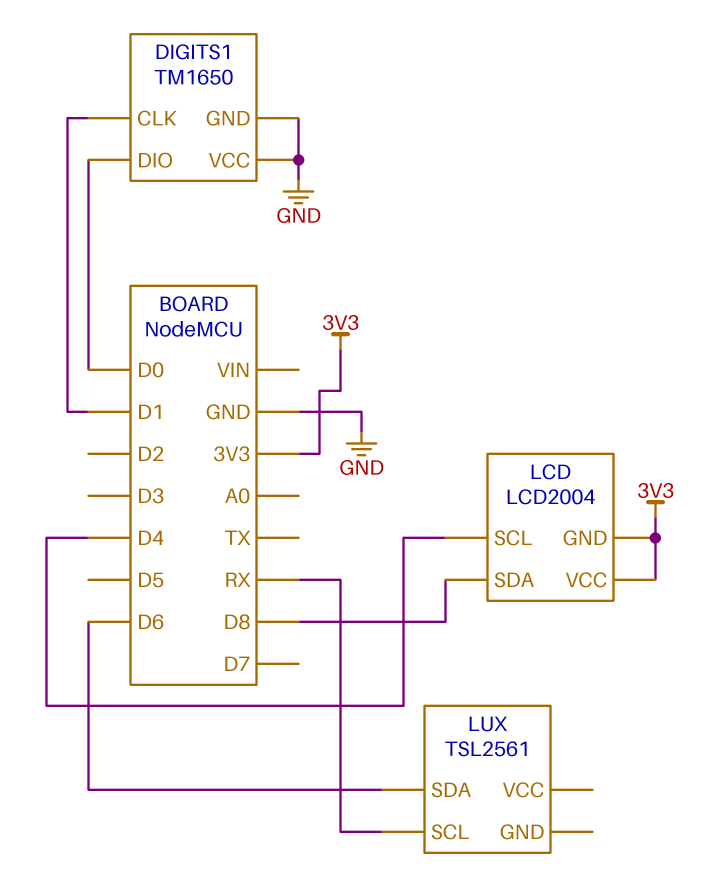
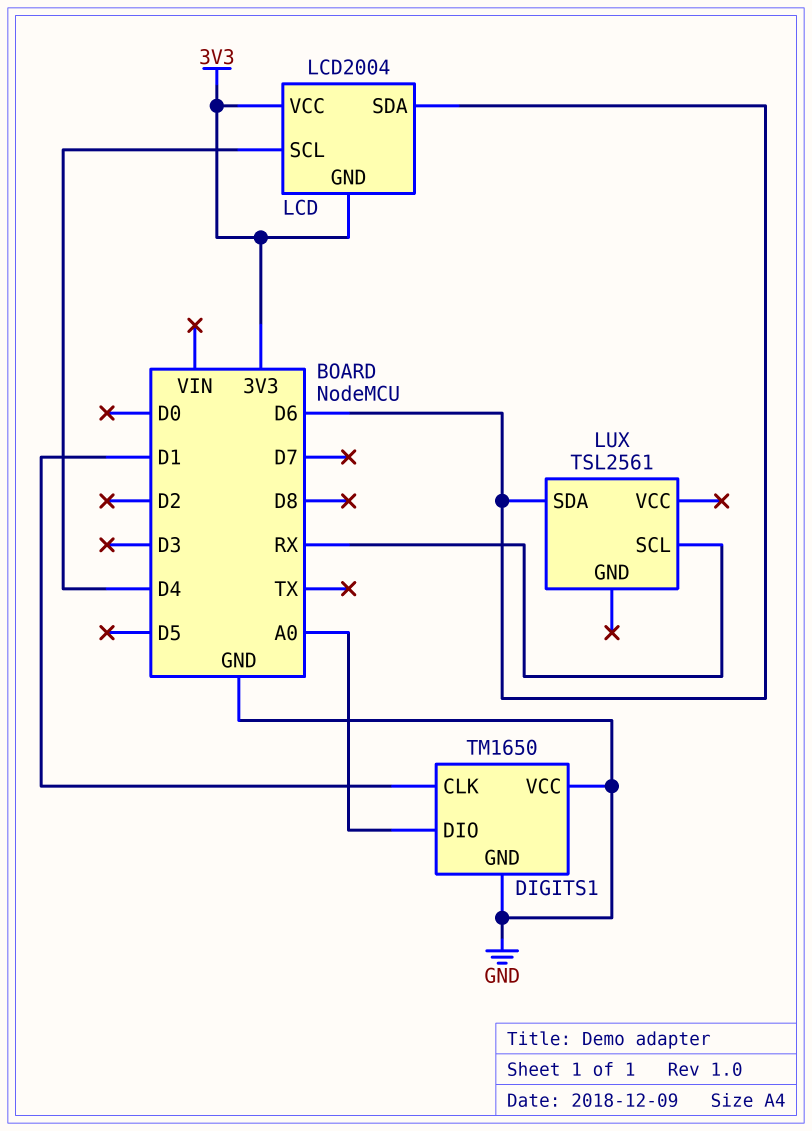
DIGITS1 pin DIO: D0 -> A0
LCD pin SDA: D8 -> D6

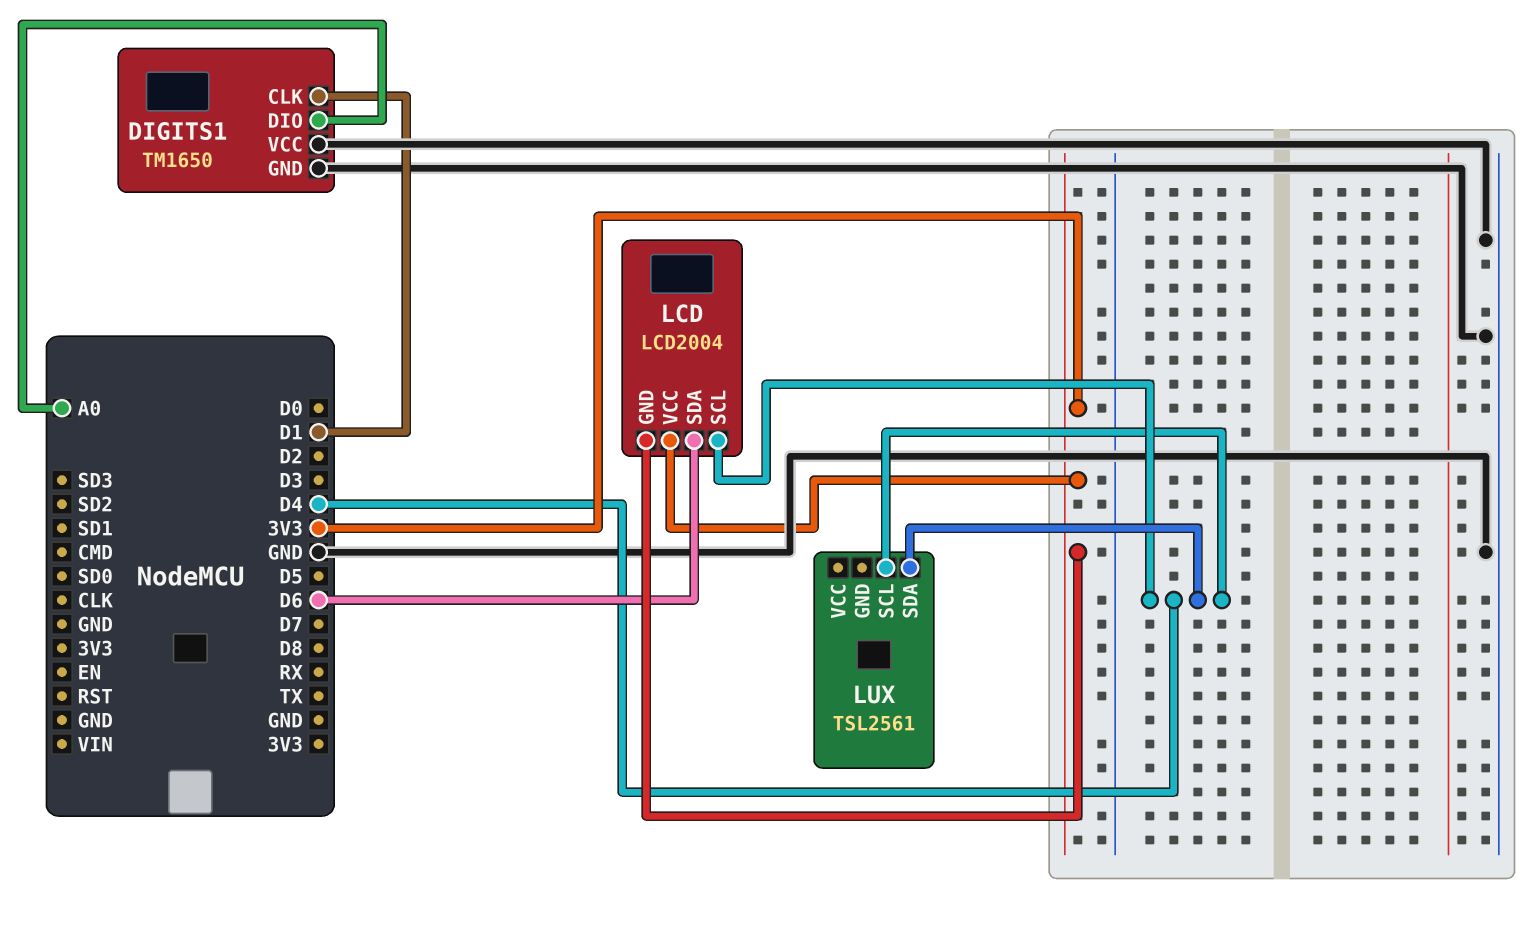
LUX pin SCL: RX -> D4
LUX pin SDA: D6 -> D4

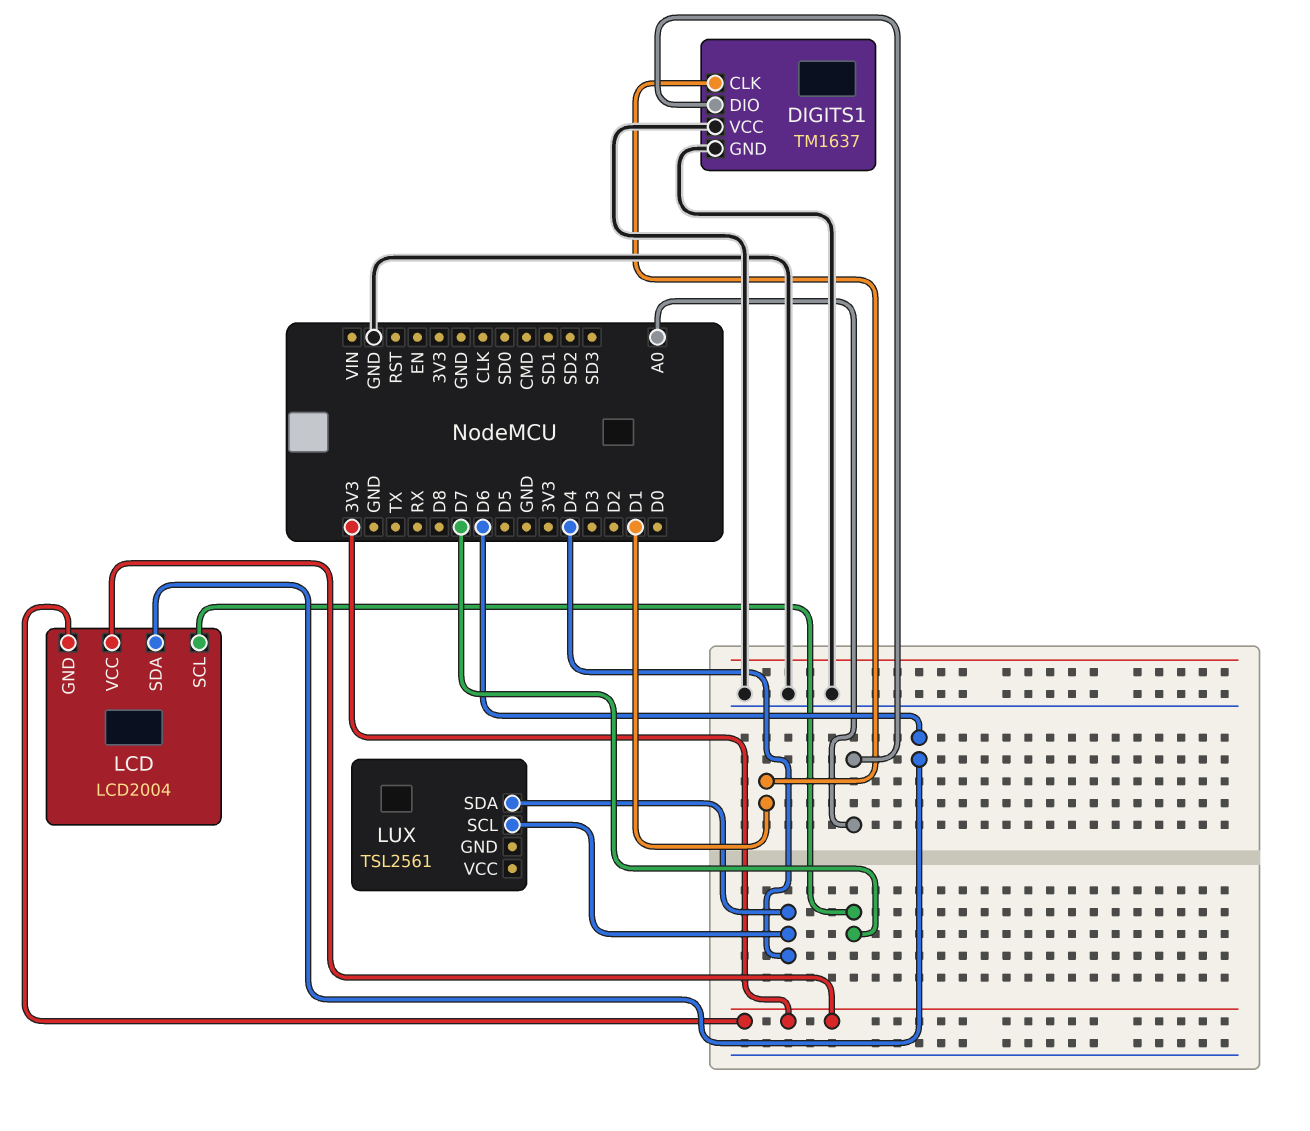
DIGITS1: TM1650 -> TM1637
LCD pin SCL: D4 -> D7

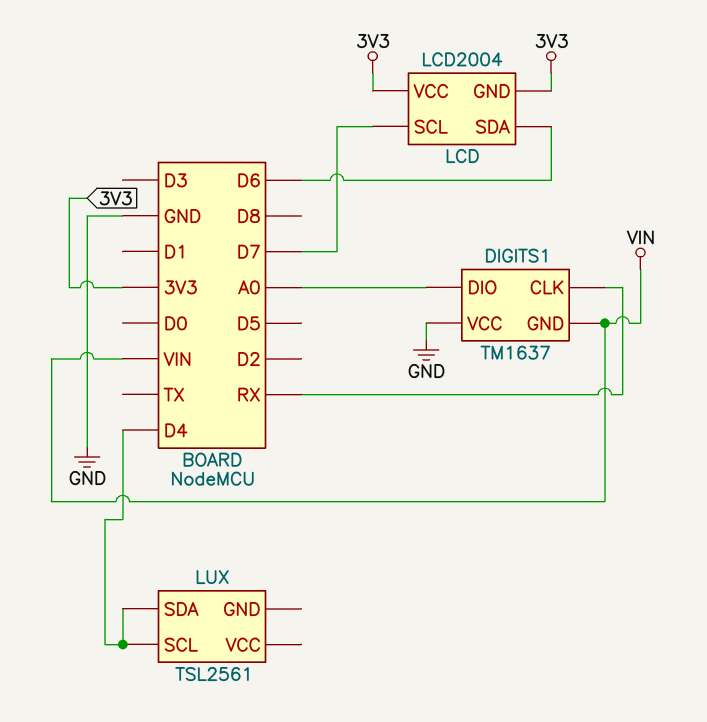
DIGITS1 pin CLK: D1 -> RX
DIGITS1 pin GND: GND -> VIN

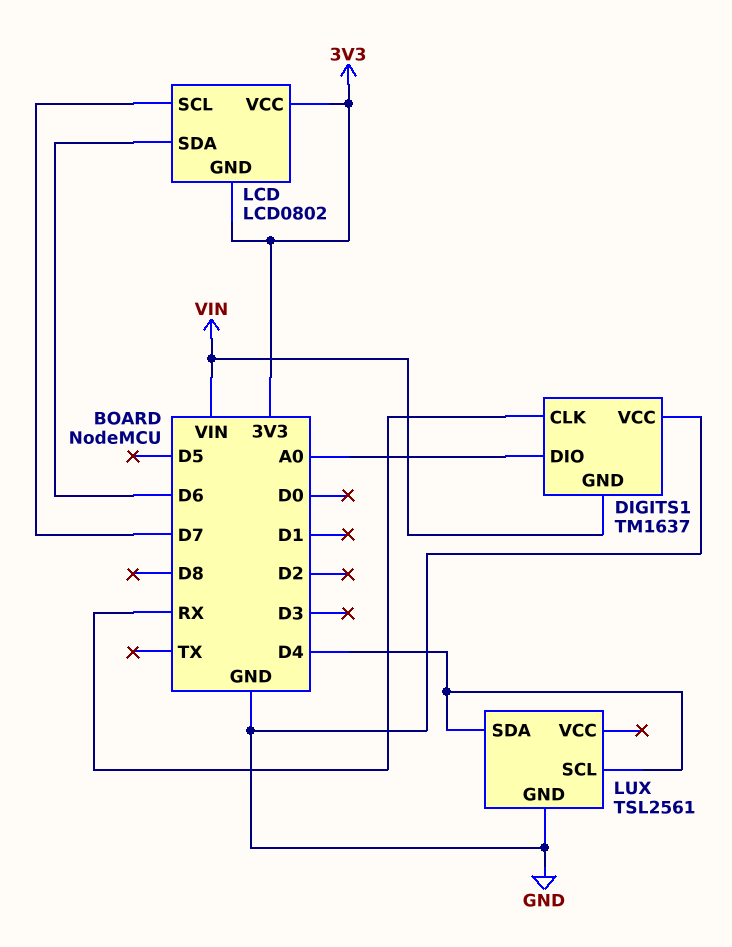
LCD: LCD2004 -> LCD0802
LUX pin GND: none -> GND

